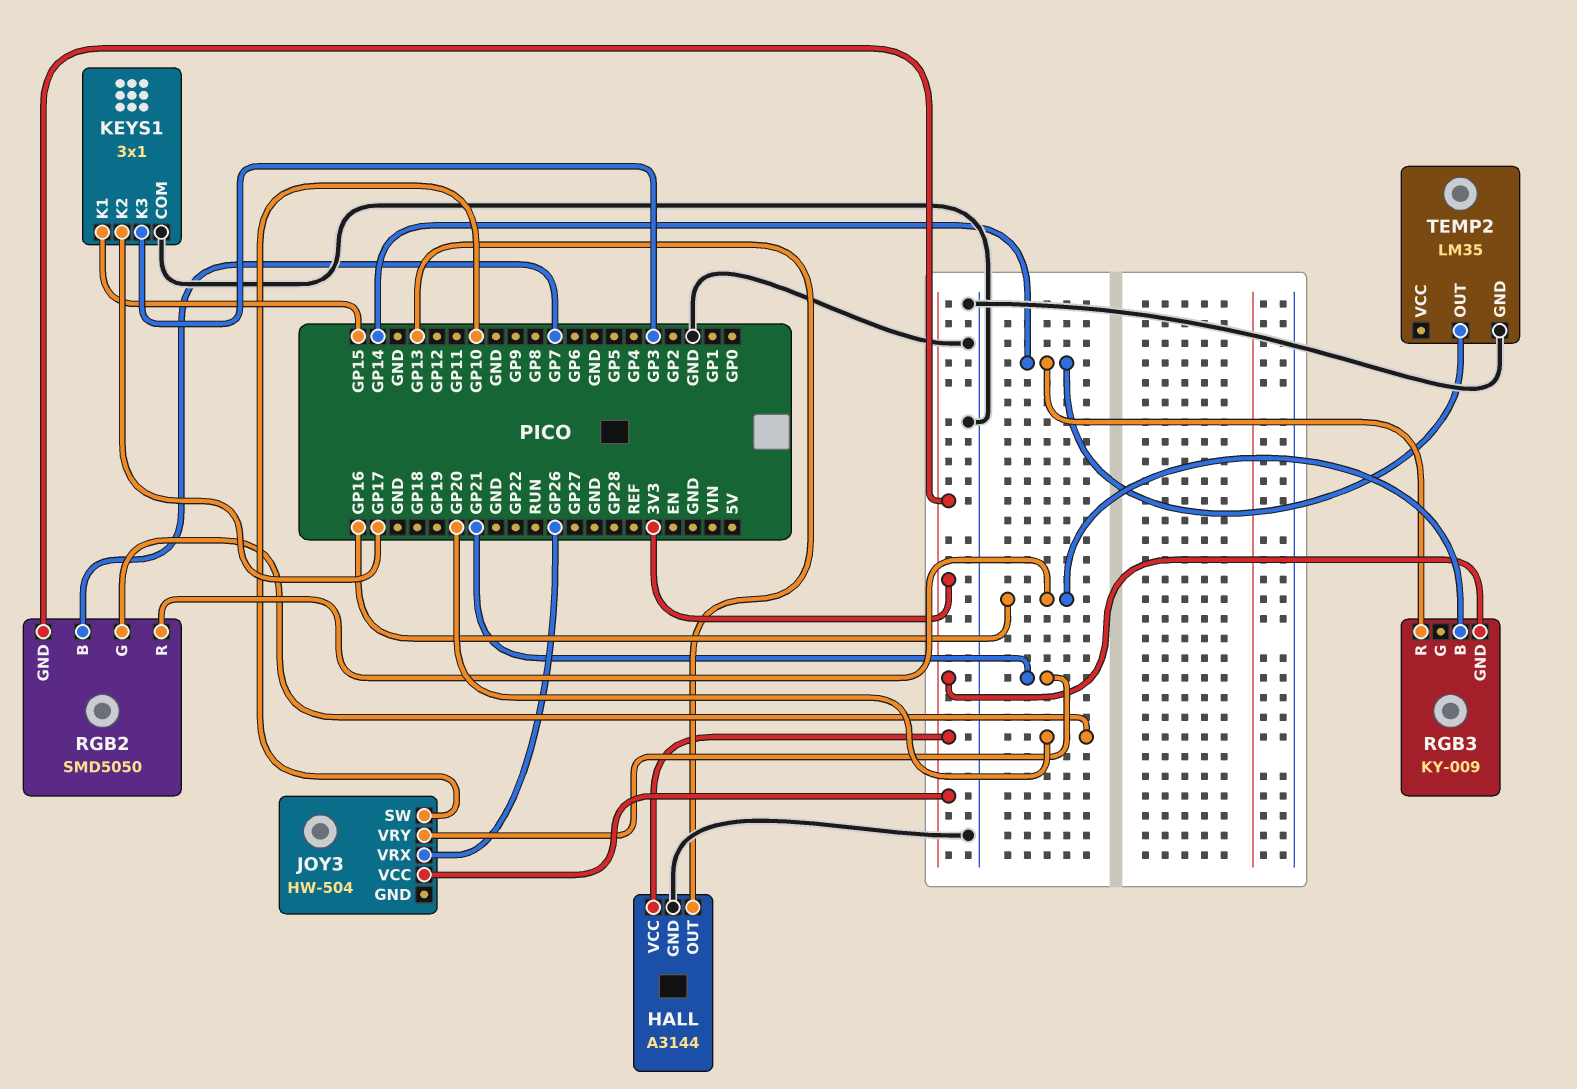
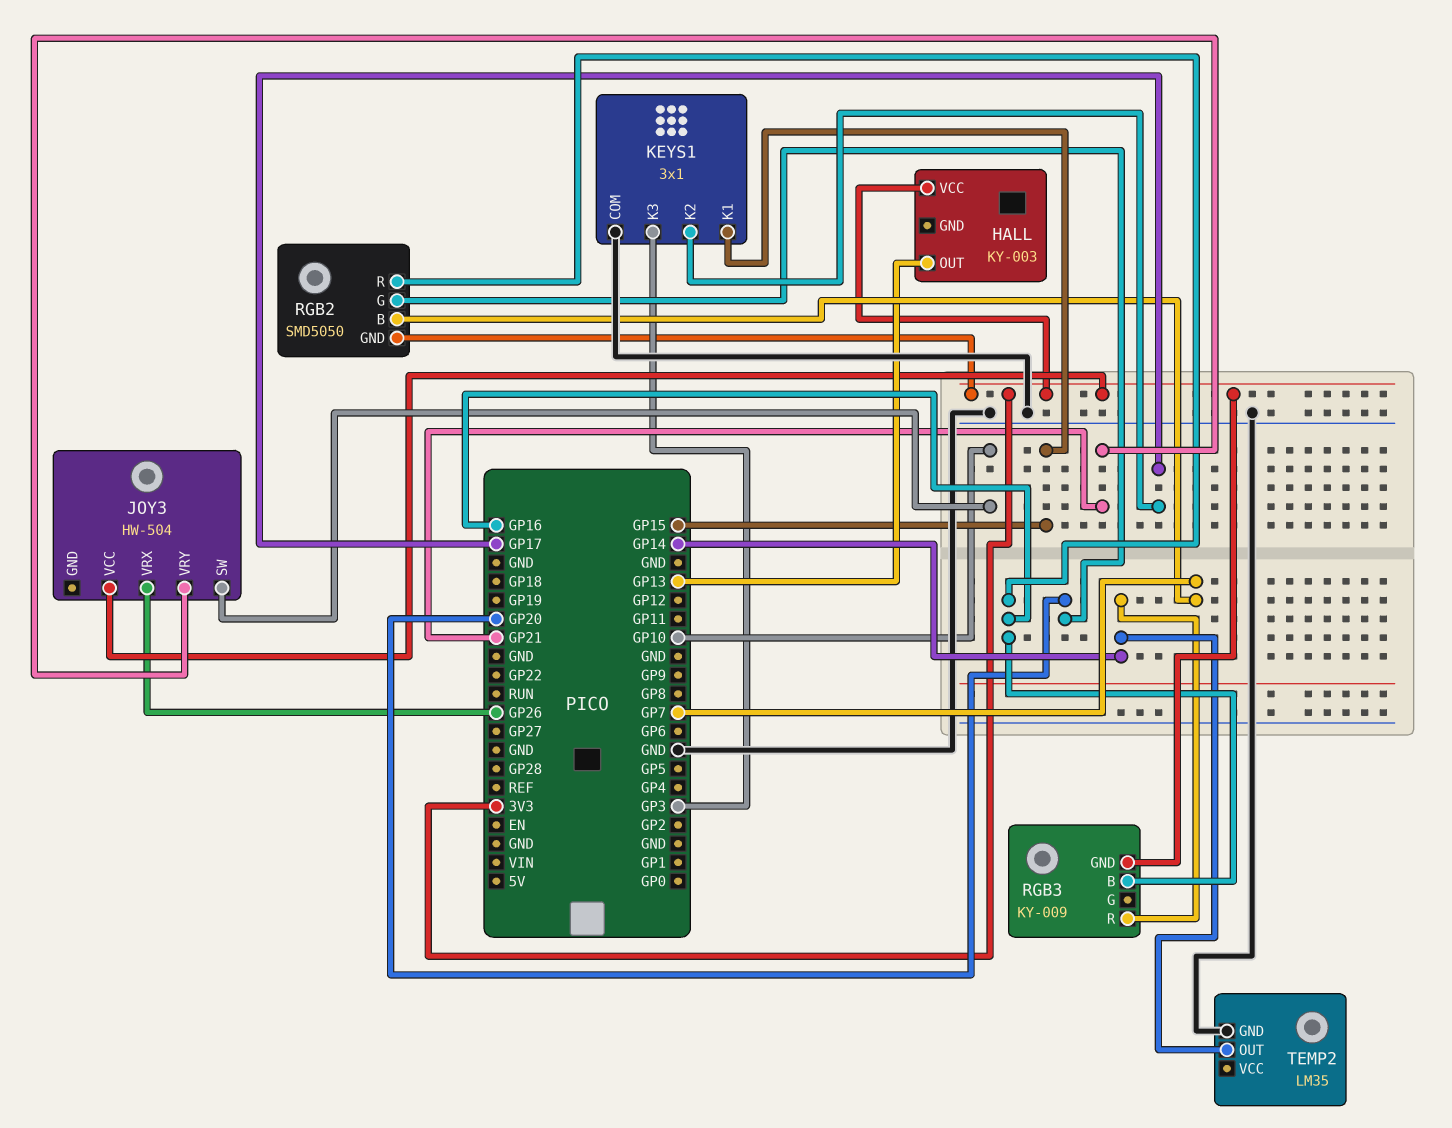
HALL: A3144 -> KY-003
HALL pin GND: GND -> none

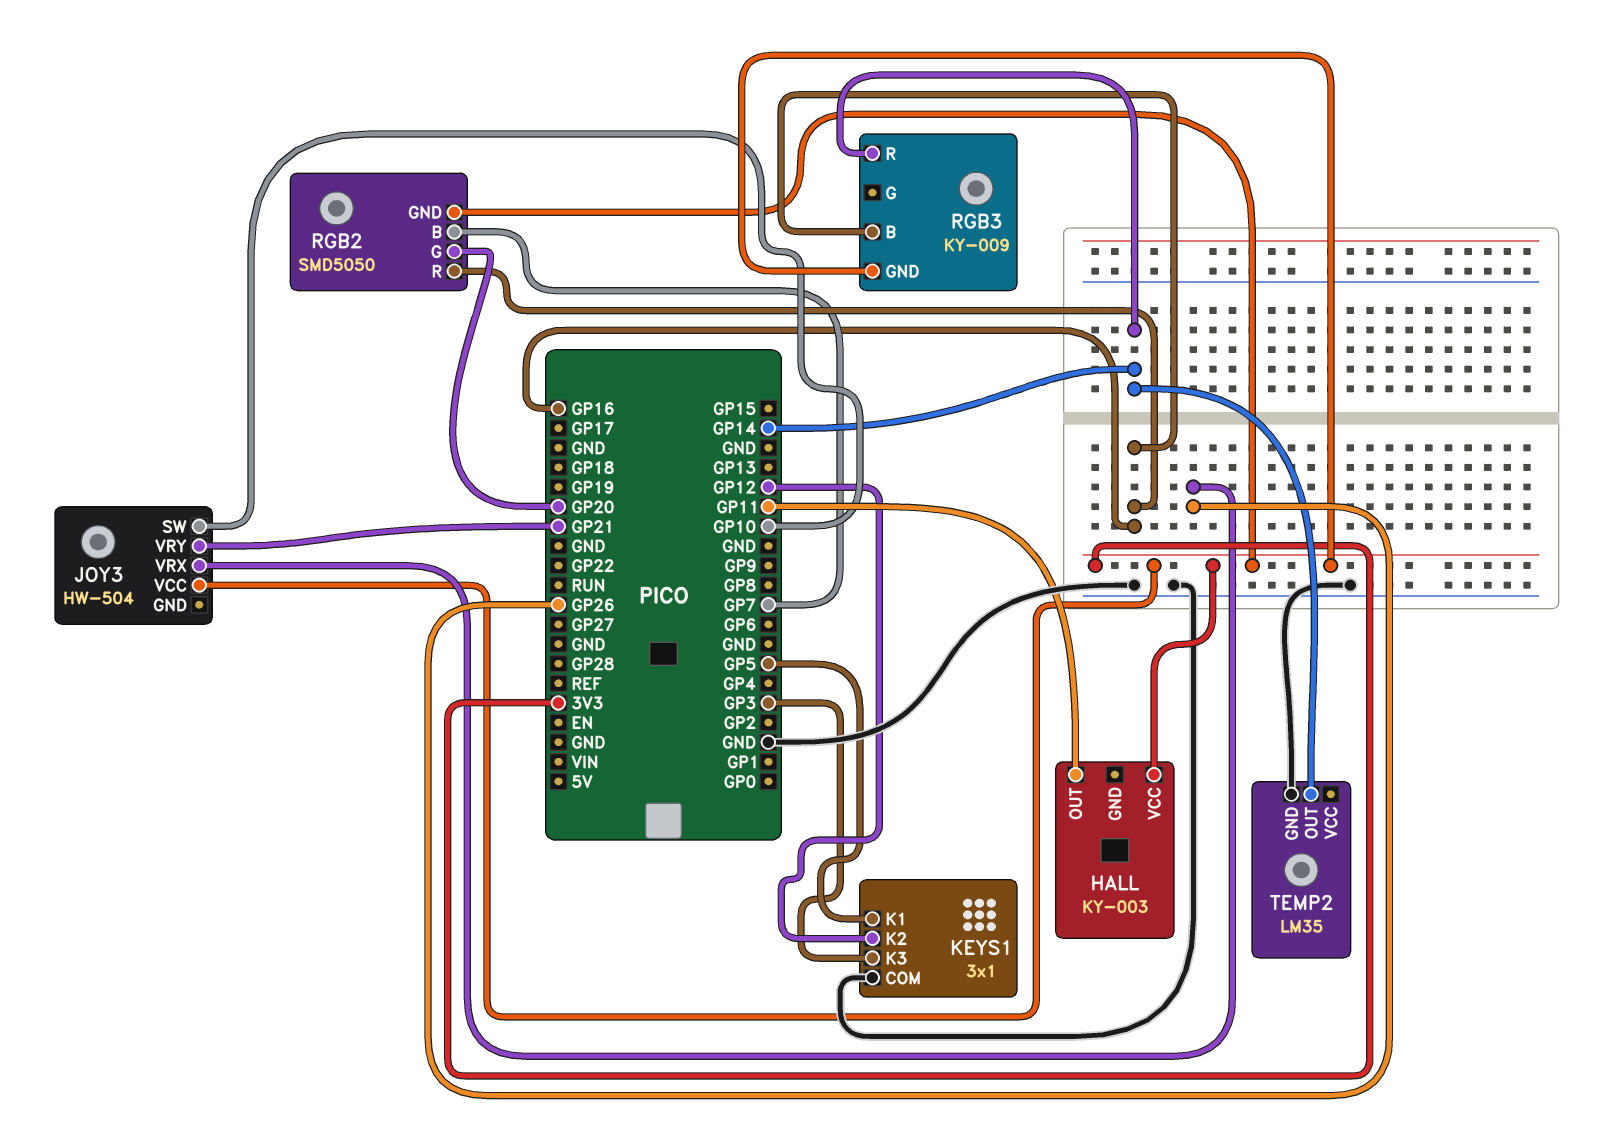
HALL pin OUT: GP13 -> GP11
KEYS1 pin K1: GP15 -> GP5
KEYS1 pin K2: GP17 -> GP12

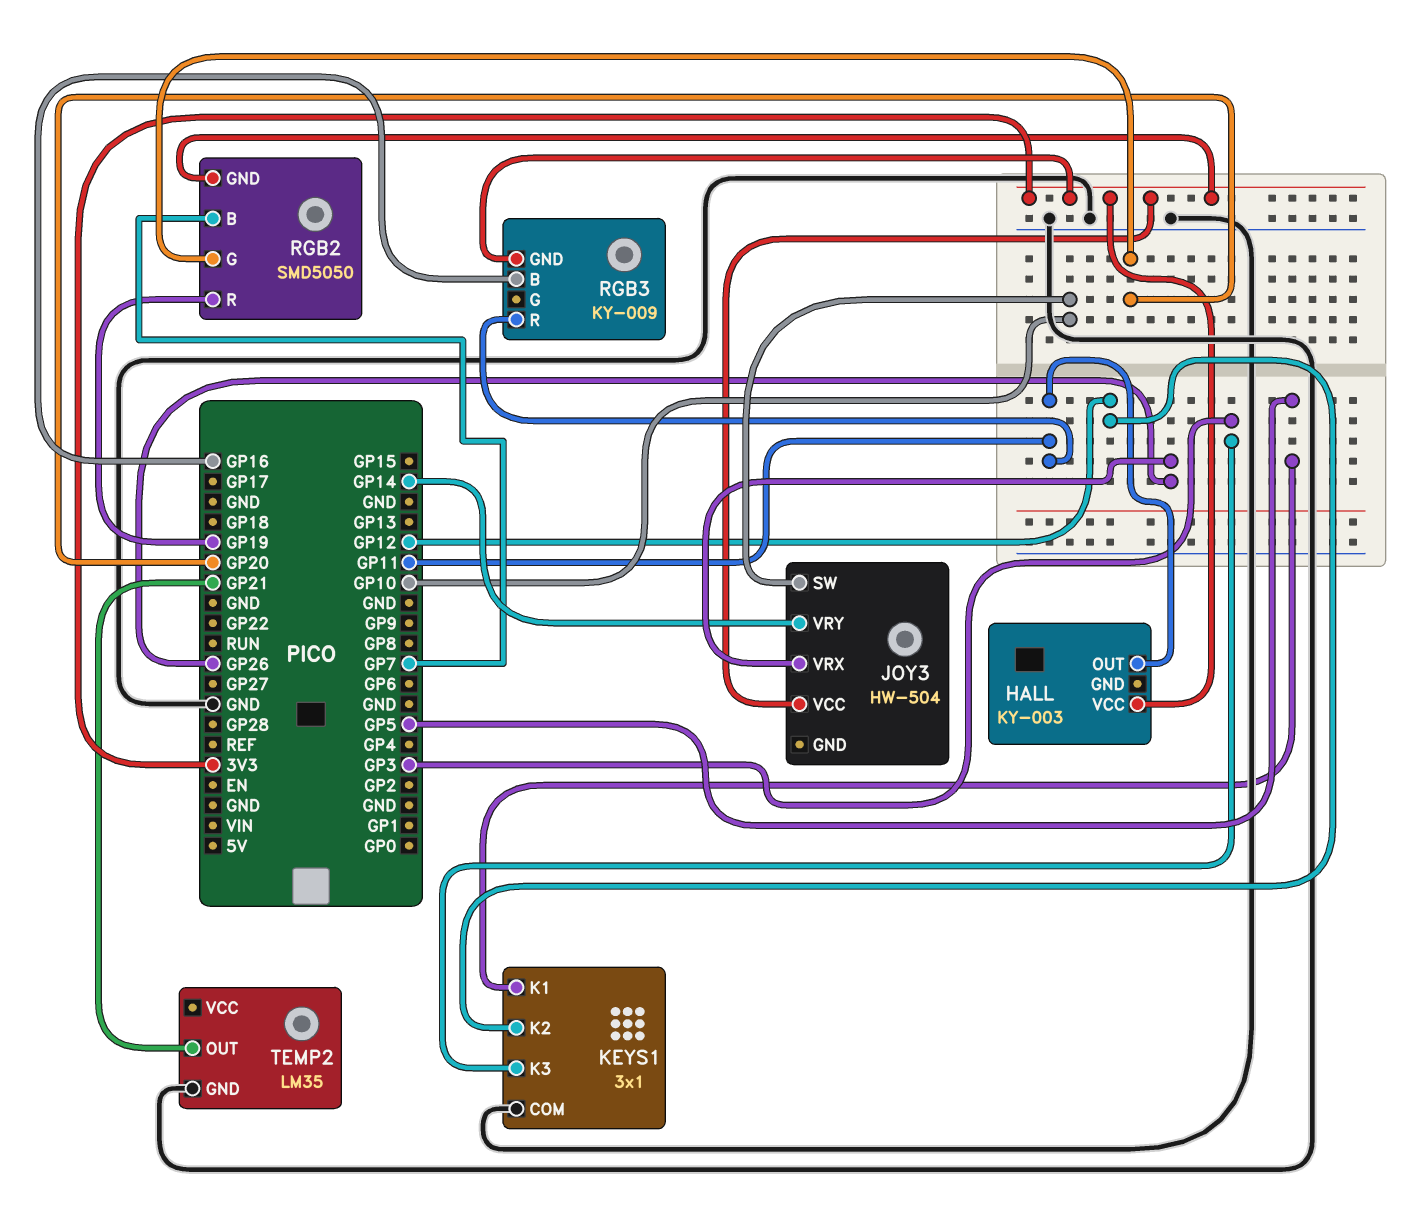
JOY3 pin VRY: GP21 -> GP14
RGB2 pin R: GP16 -> GP19
RGB3 pin R: GP14 -> GP11
TEMP2 pin OUT: GP14 -> GP21

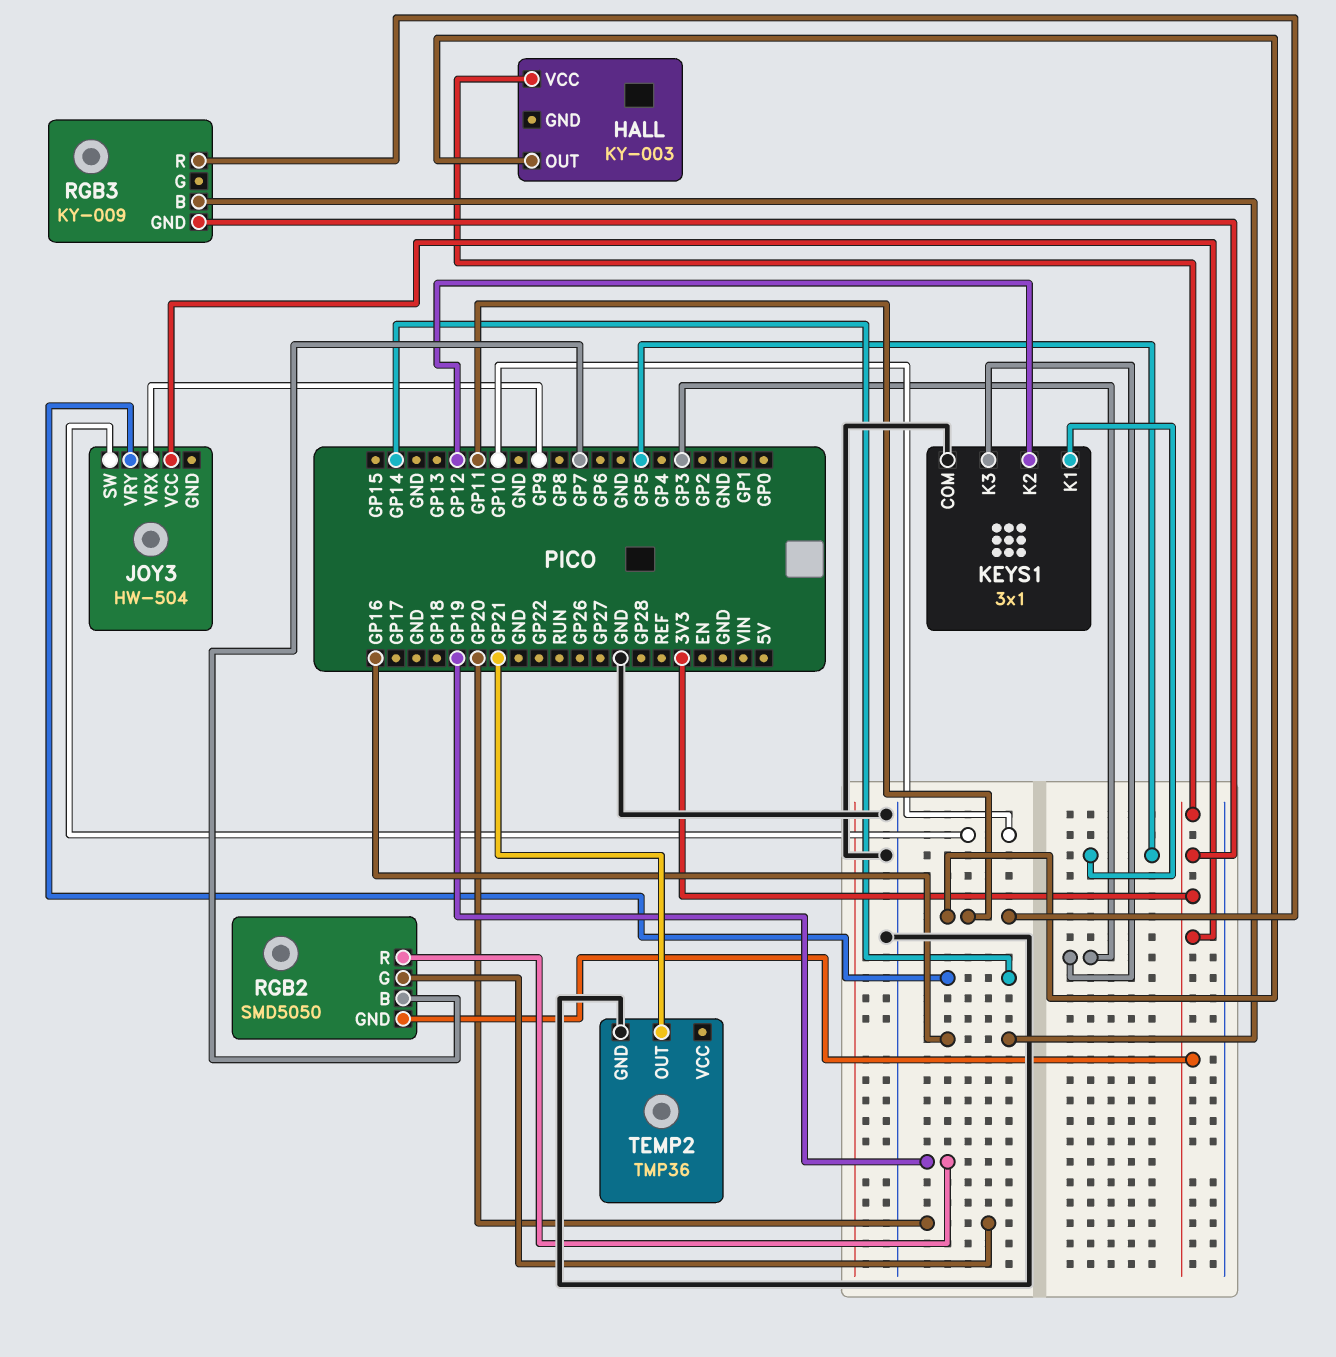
JOY3 pin VRX: GP26 -> GP9
TEMP2: LM35 -> TMP36

